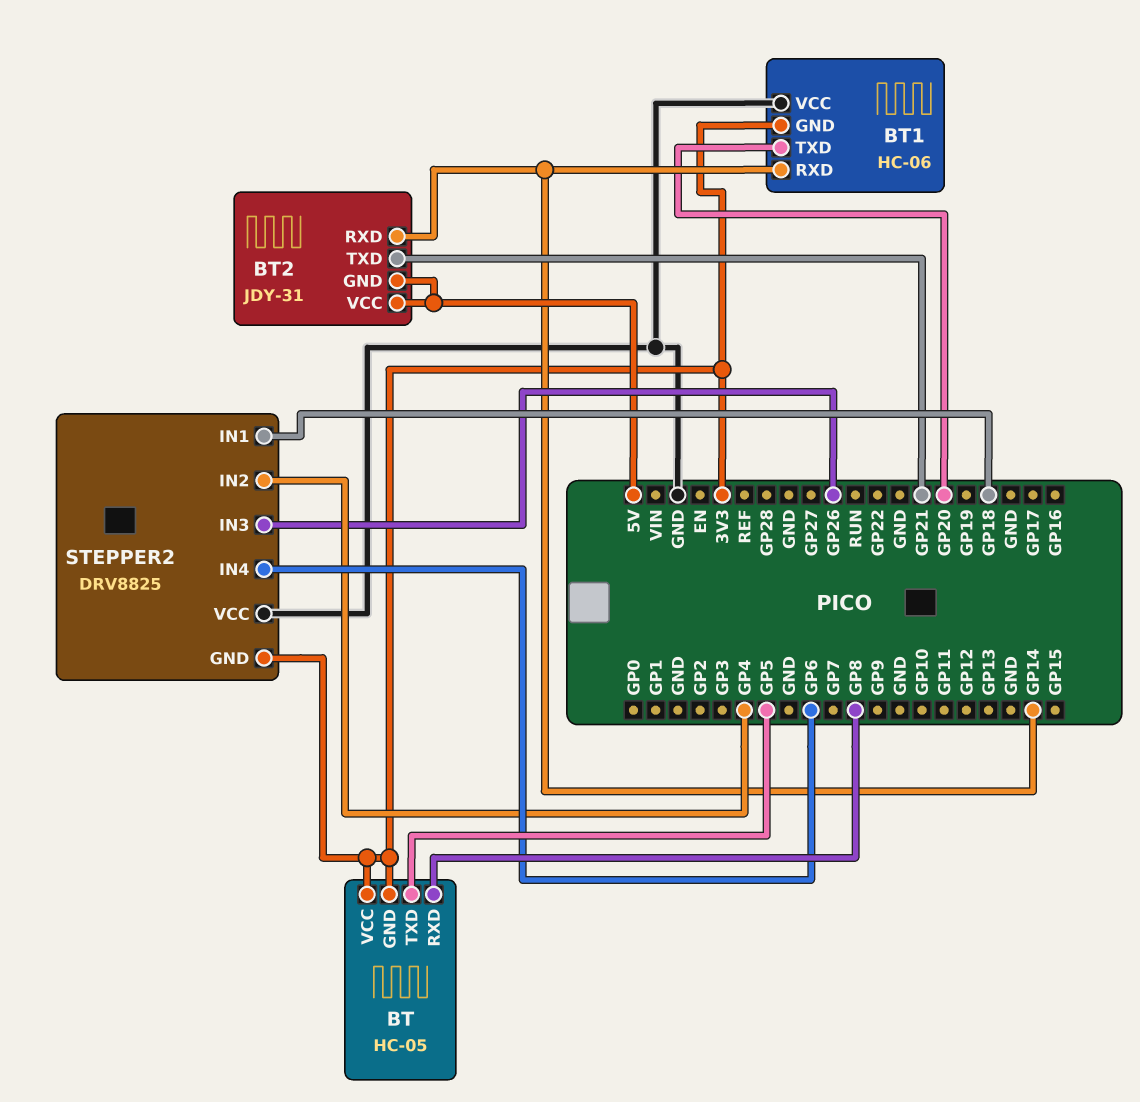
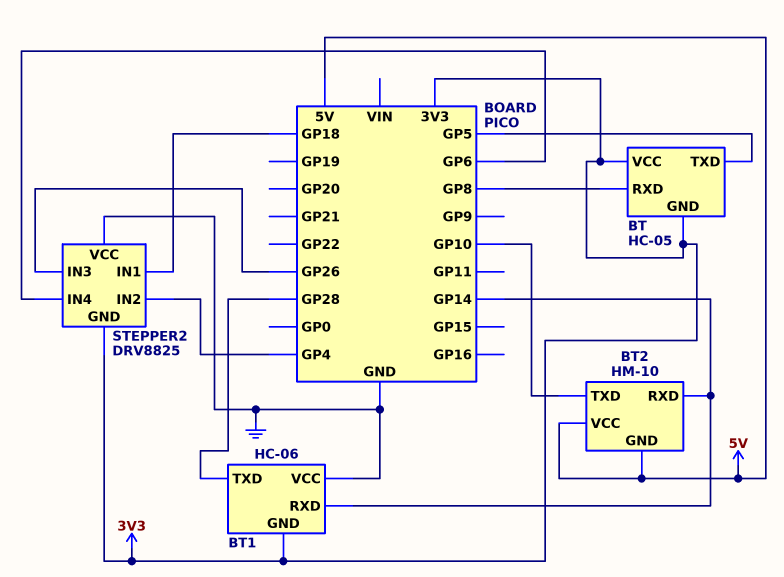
BT1 pin TXD: GP20 -> GP28
BT2: JDY-31 -> HM-10
BT2 pin TXD: GP21 -> GP10

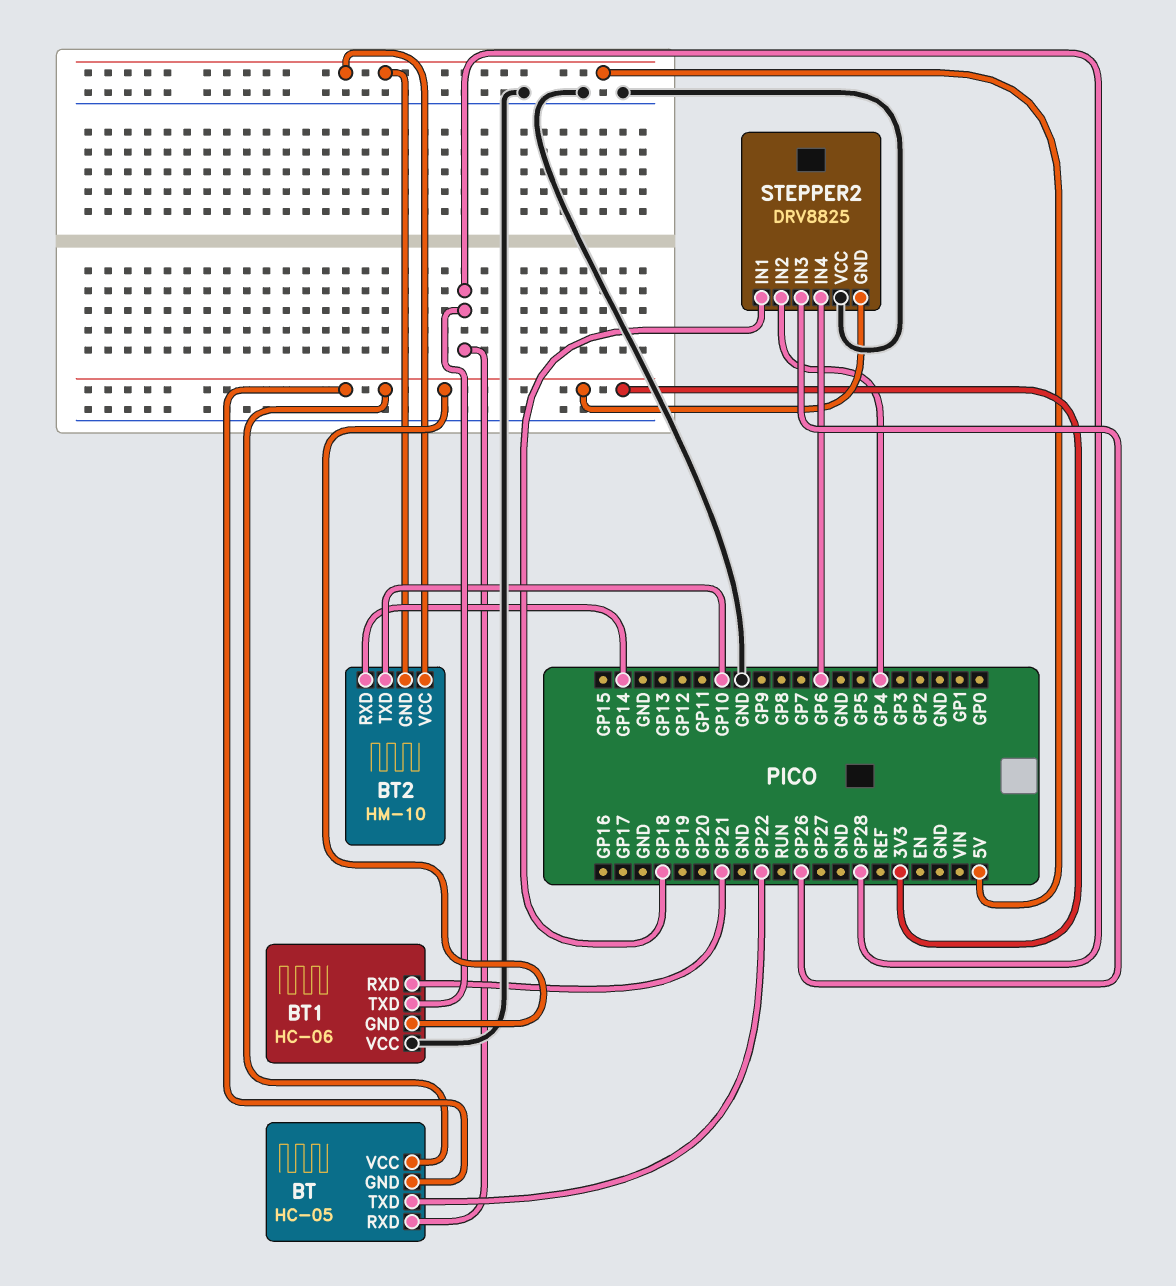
BT pin RXD: GP8 -> GP28
BT pin TXD: GP5 -> GP22
BT1 pin RXD: GP14 -> GP21

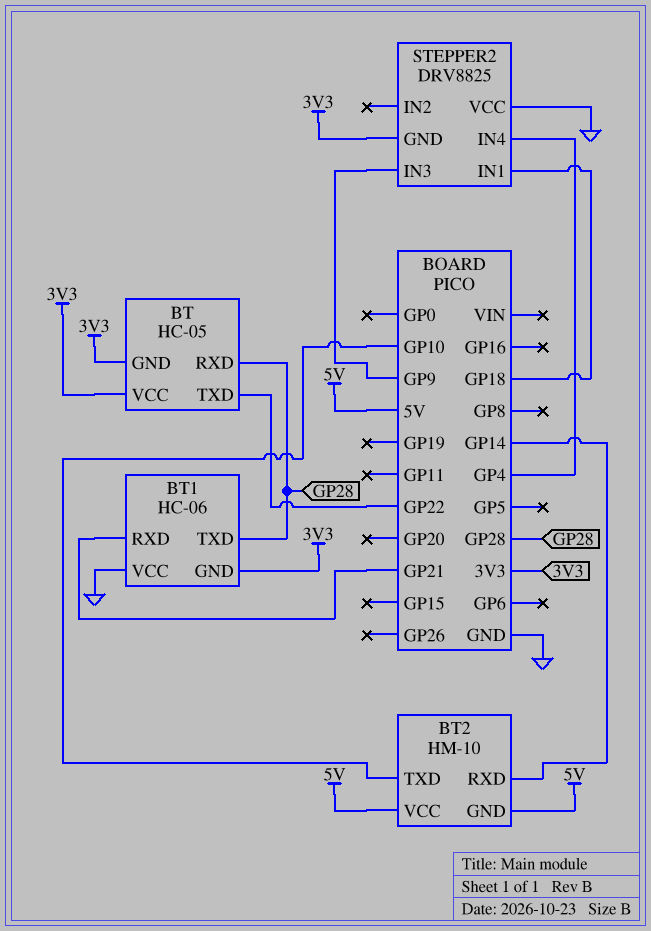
STEPPER2 pin IN2: GP4 -> none
STEPPER2 pin IN3: GP26 -> GP9
STEPPER2 pin IN4: GP6 -> GP4

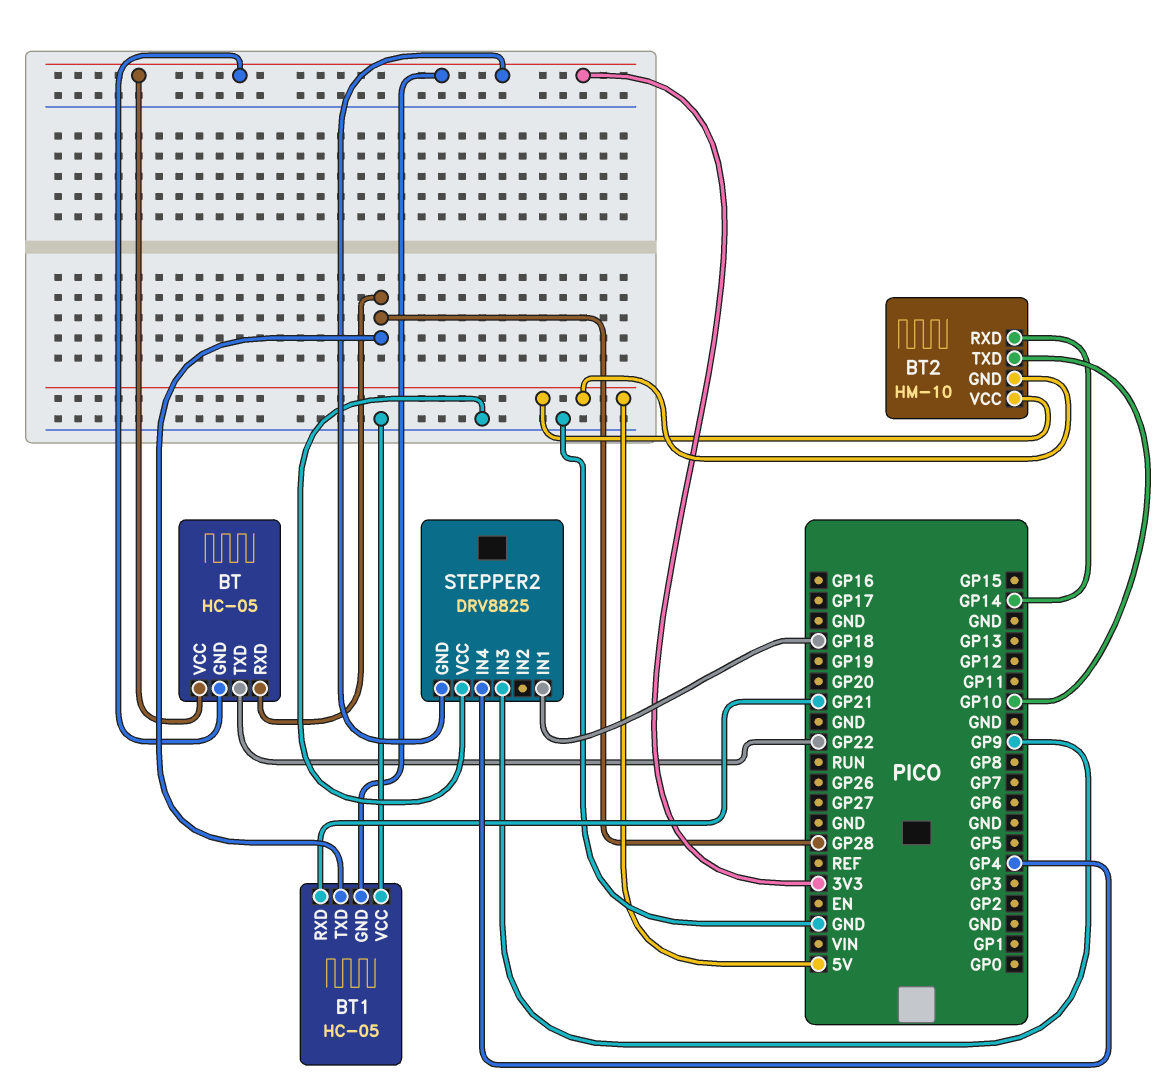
BT1: HC-06 -> HC-05

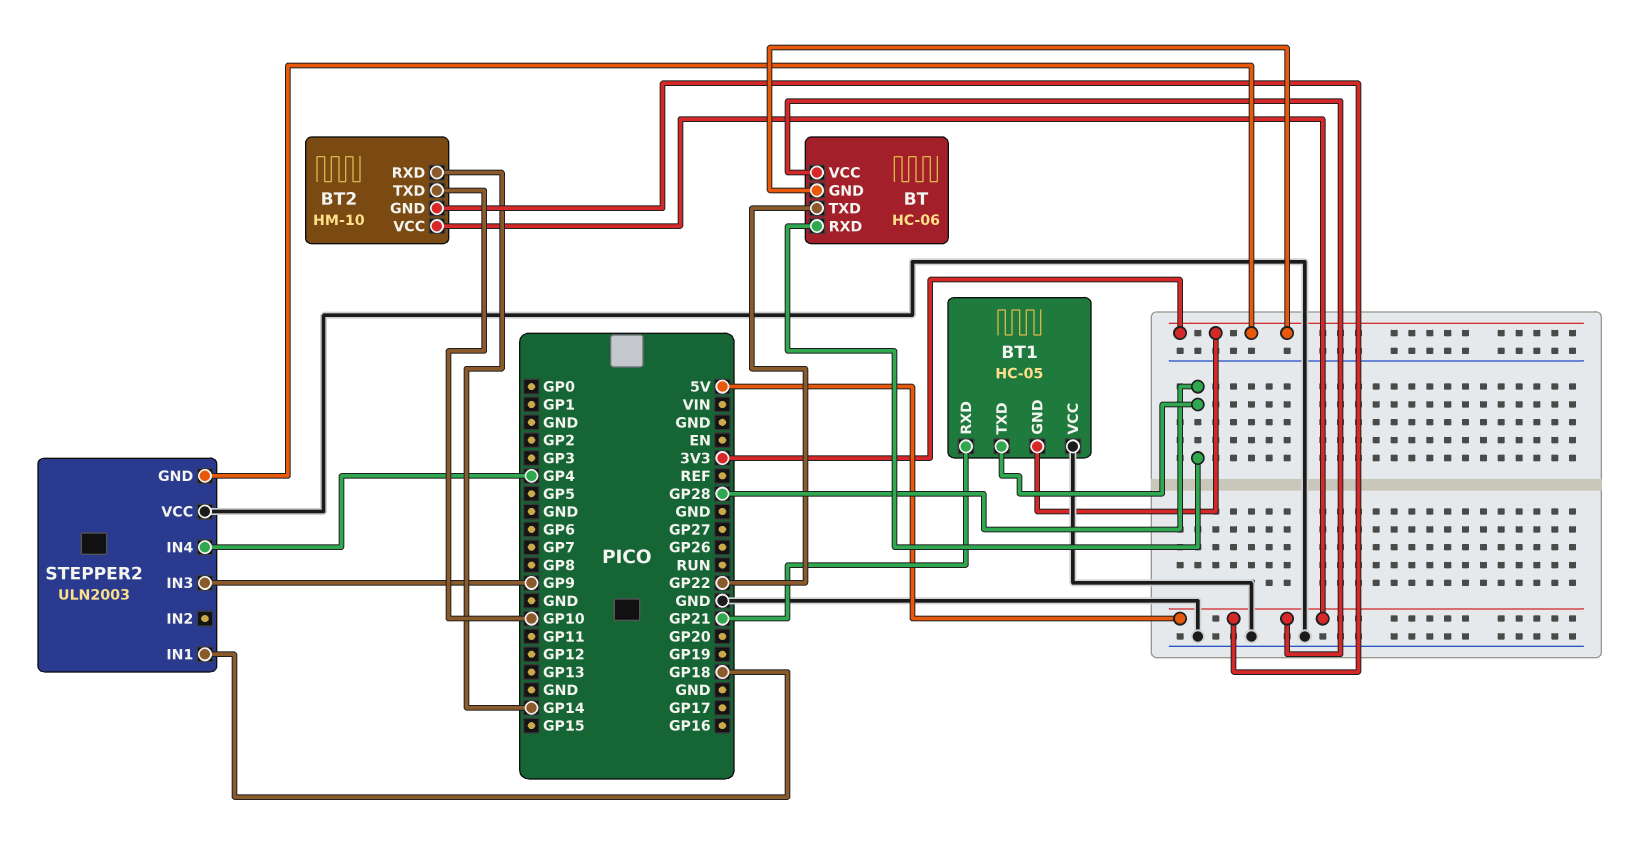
BT: HC-05 -> HC-06
BT pin VCC: 3V3 -> 5V
STEPPER2: DRV8825 -> ULN2003

